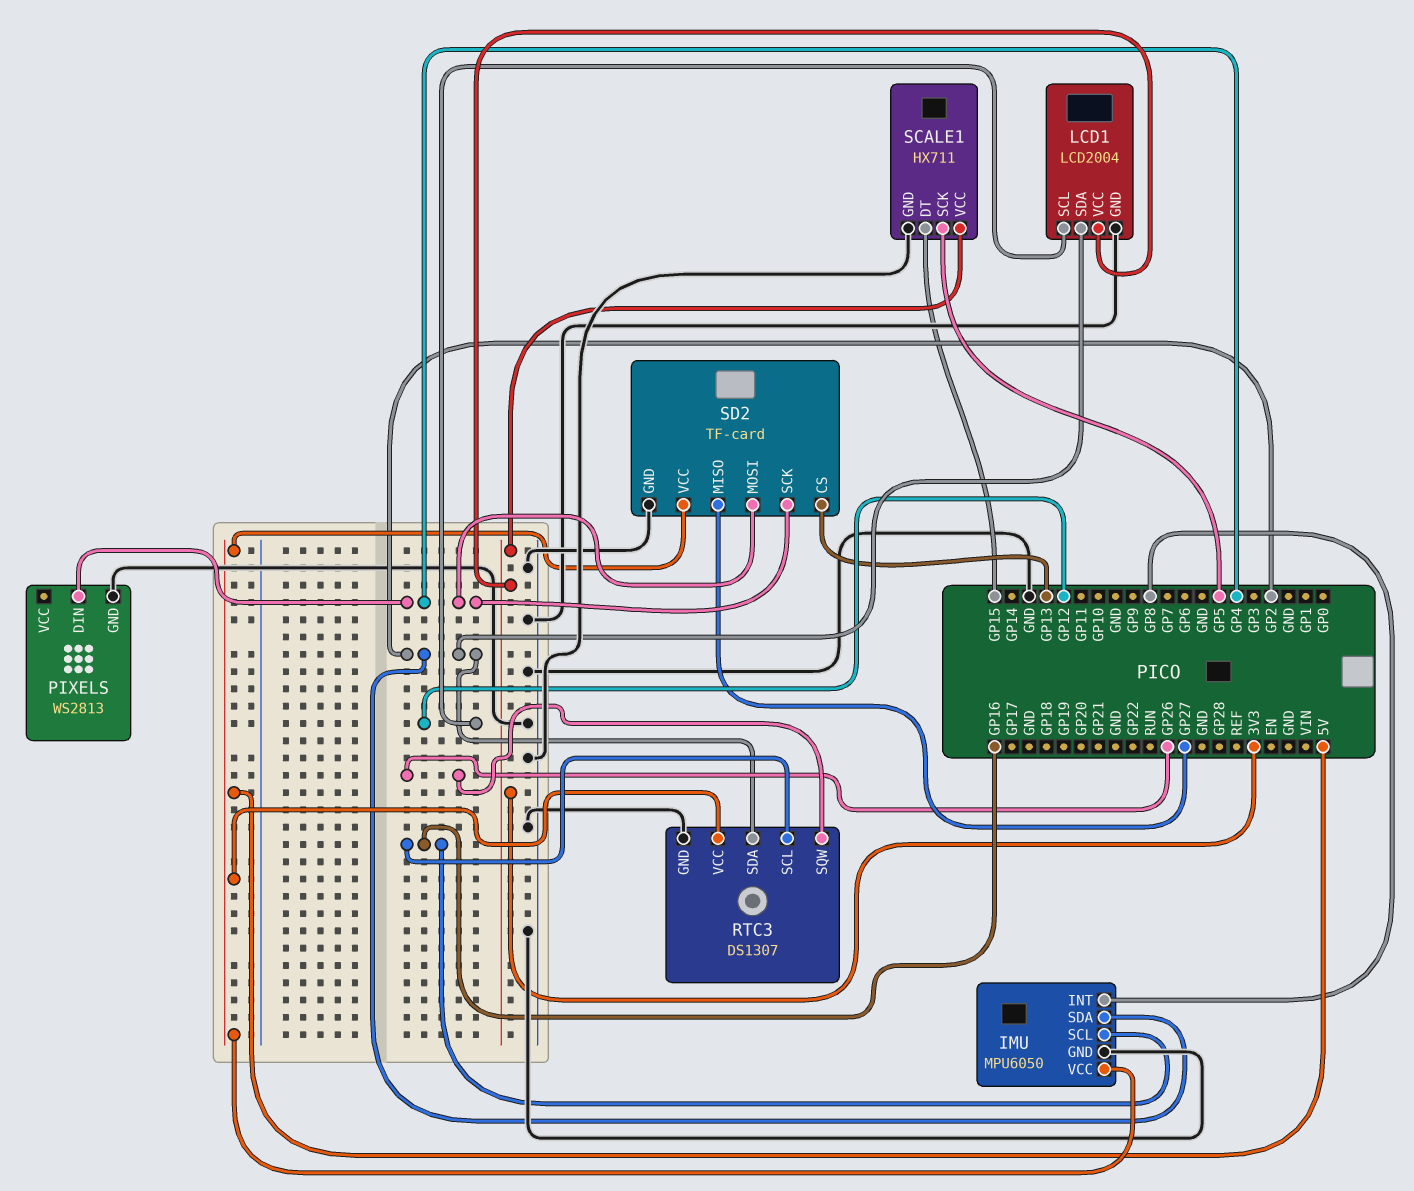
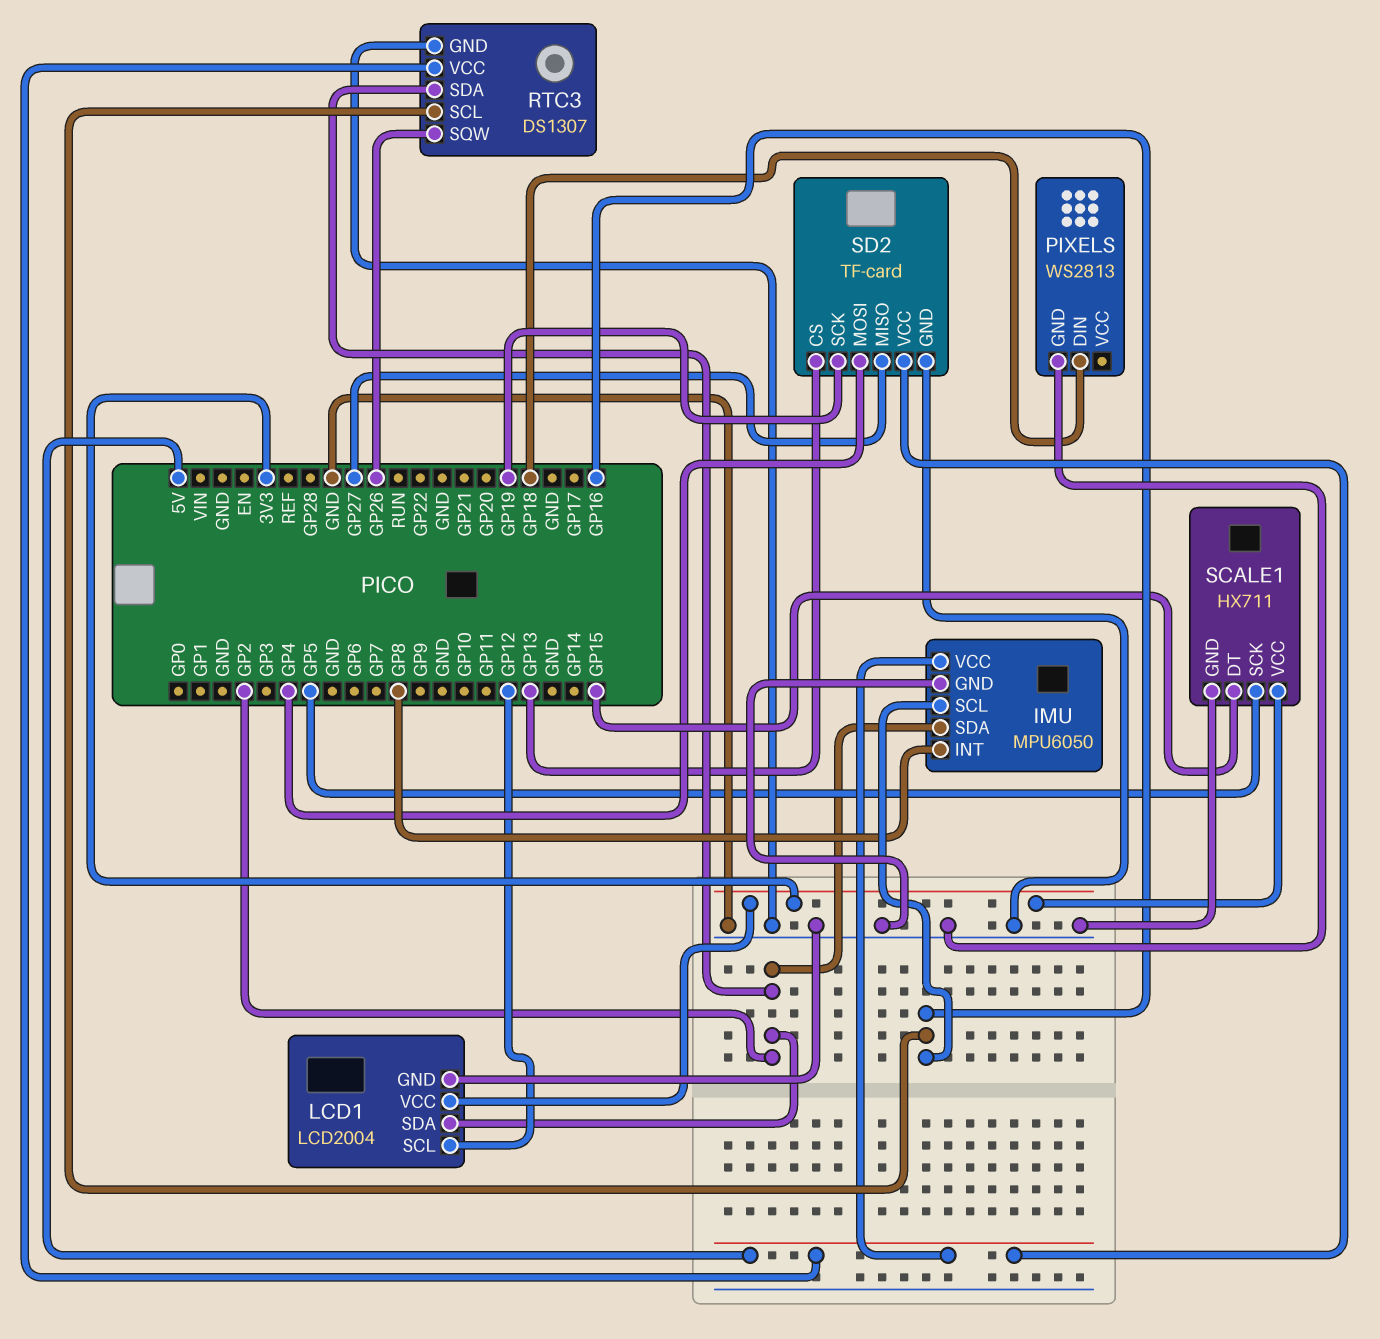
PIXELS pin DIN: GP4 -> GP18
SD2 pin SCK: GP4 -> GP19

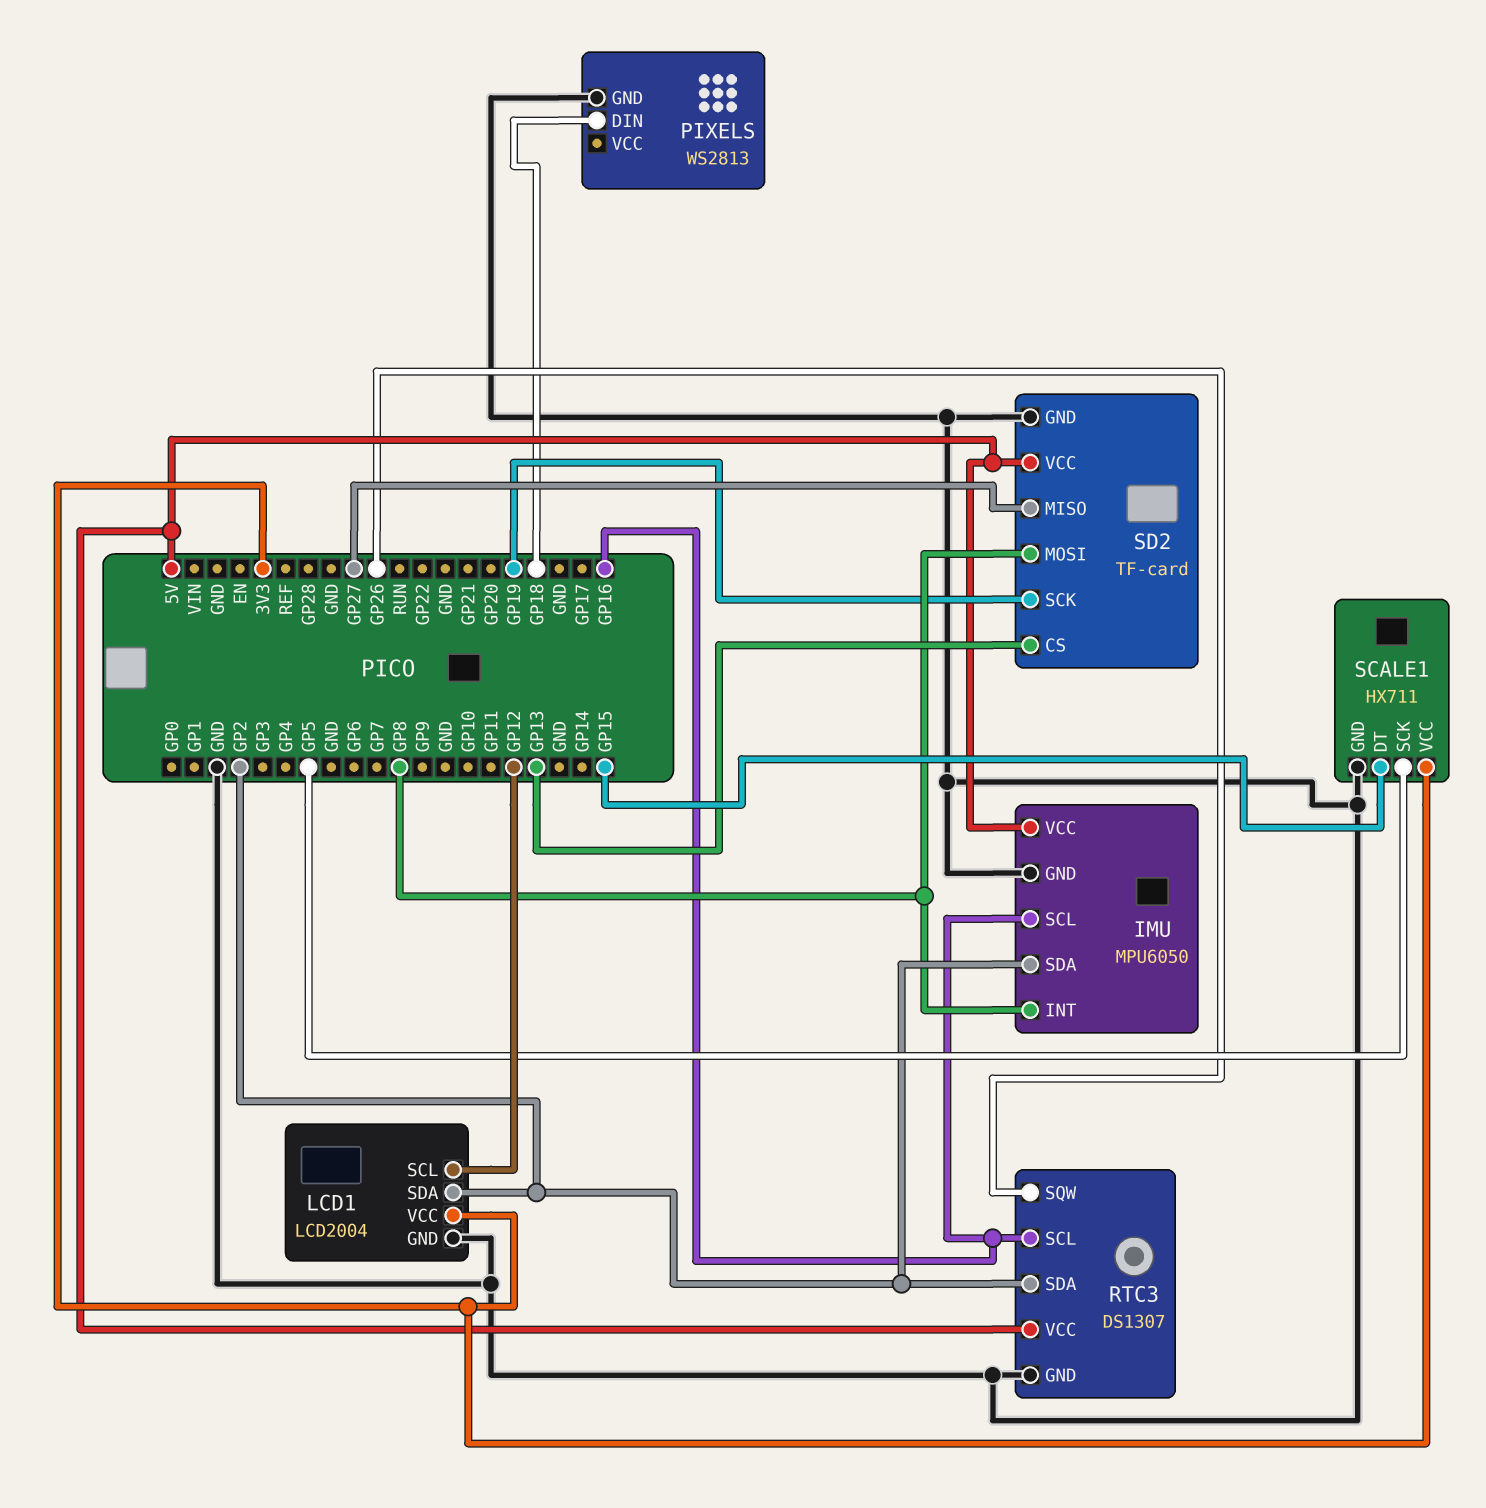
SD2 pin MOSI: GP4 -> GP8

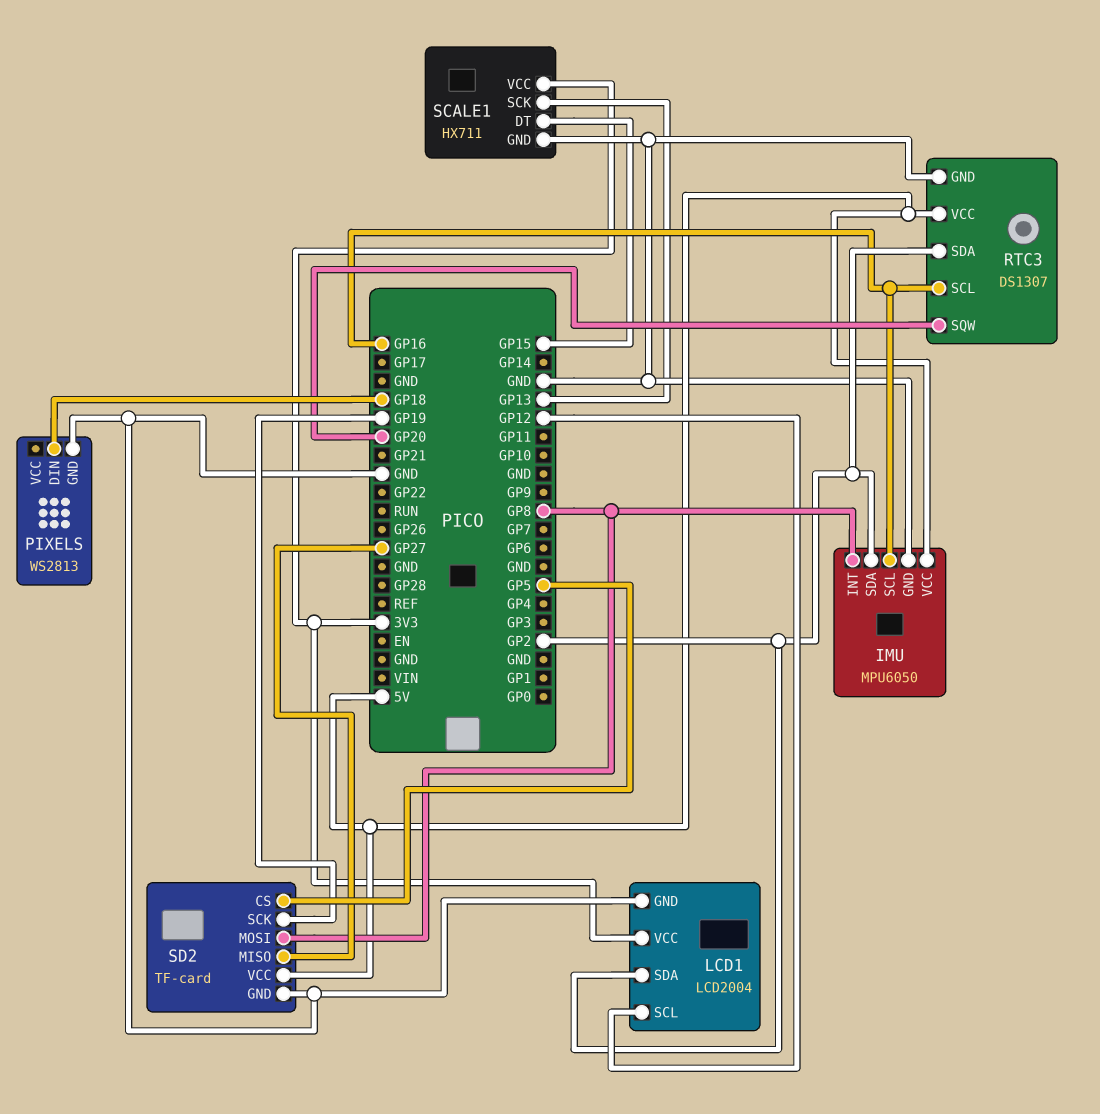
RTC3 pin SQW: GP26 -> GP20
SCALE1 pin SCK: GP5 -> GP13
SD2 pin CS: GP13 -> GP5

